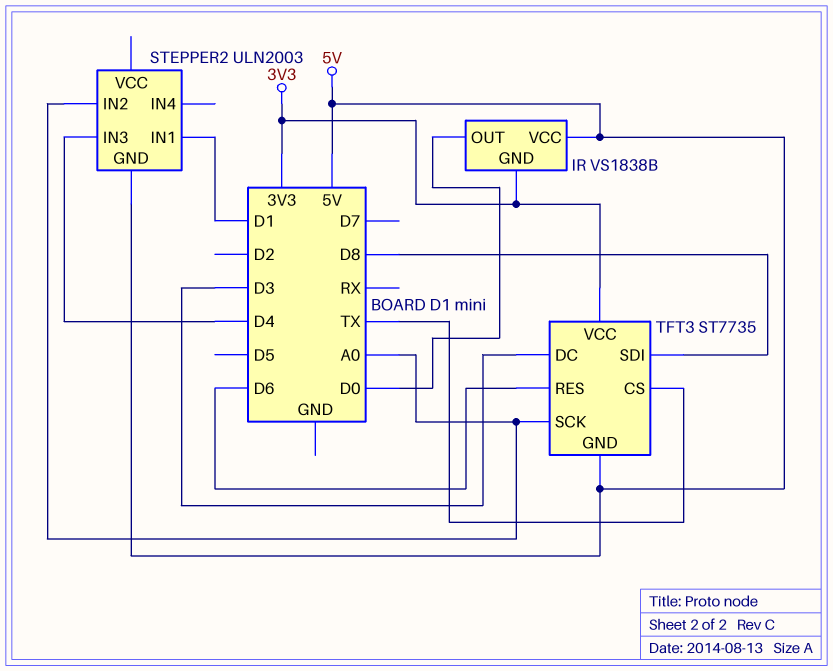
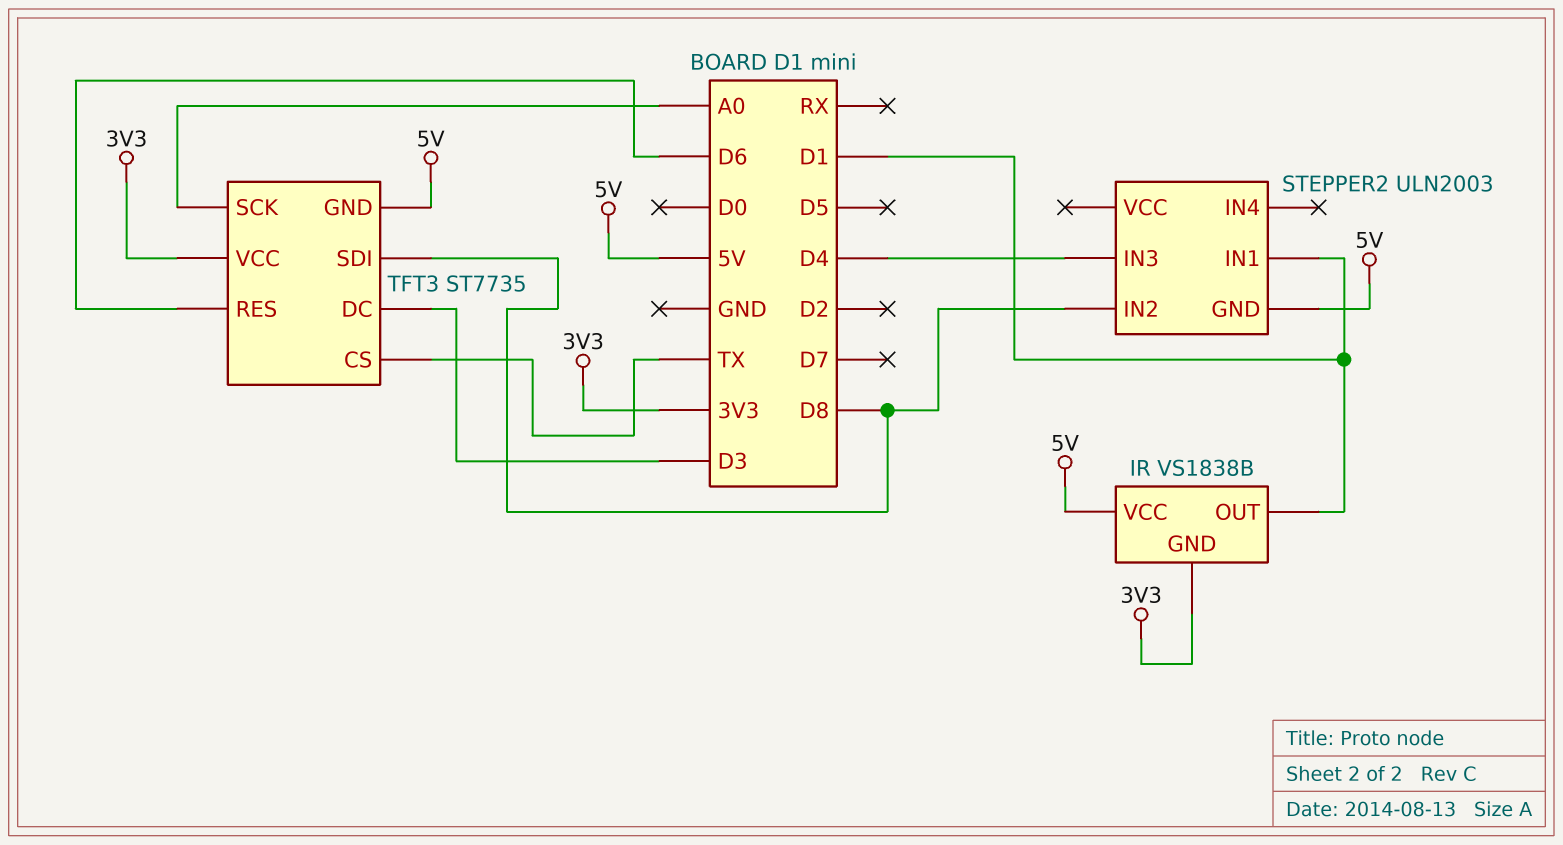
IR pin OUT: D0 -> D1
STEPPER2 pin IN2: A0 -> D8

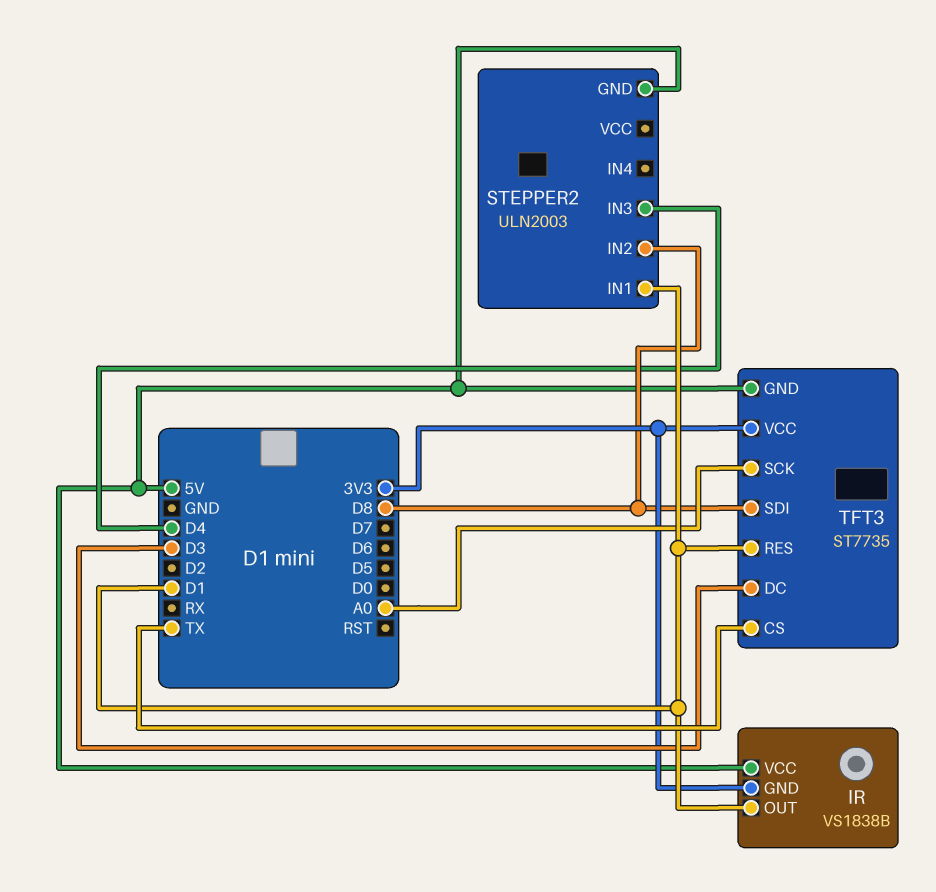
TFT3 pin RES: D6 -> D1

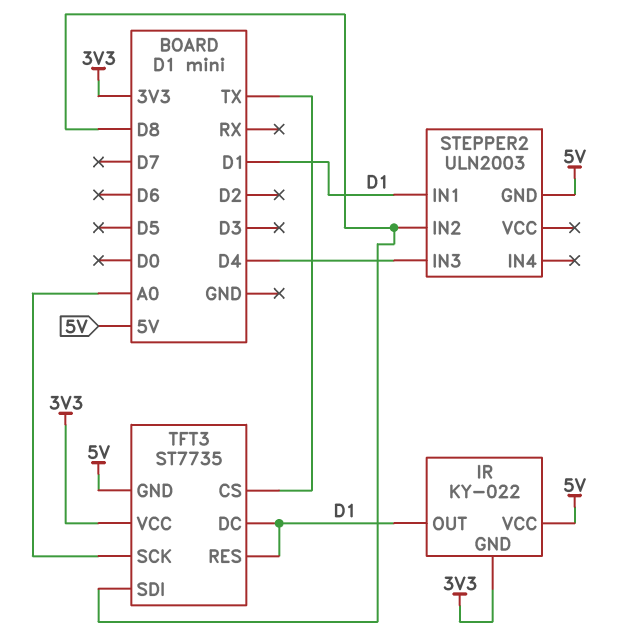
IR: VS1838B -> KY-022
TFT3 pin DC: D3 -> D1

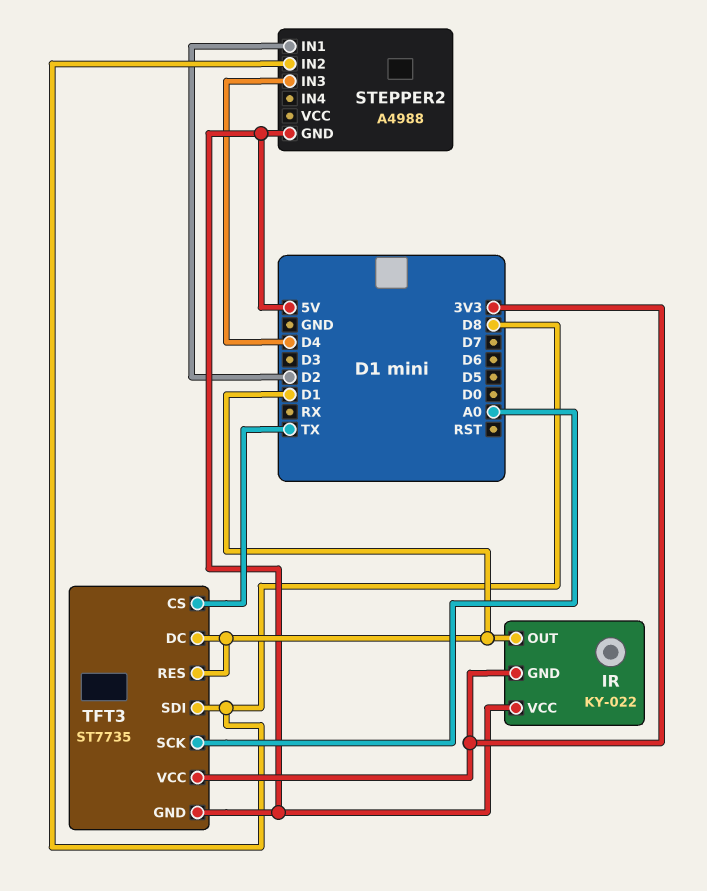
STEPPER2: ULN2003 -> A4988
STEPPER2 pin IN1: D1 -> D2

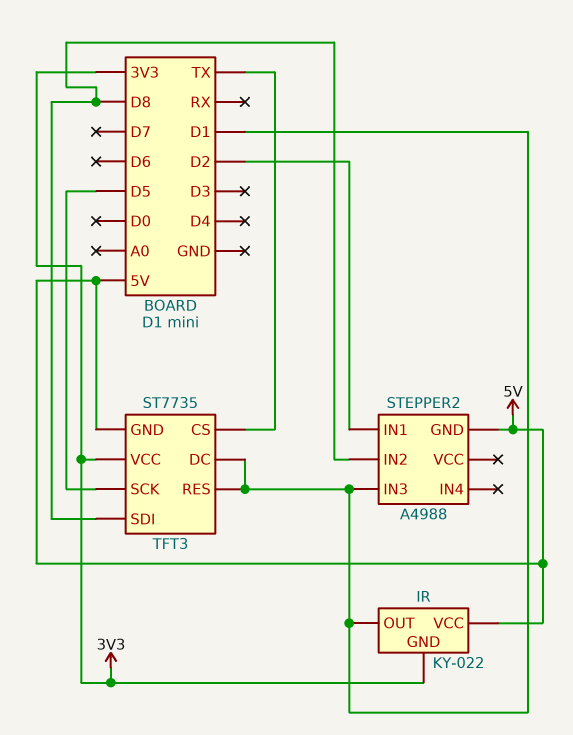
STEPPER2 pin IN3: D4 -> D1
TFT3 pin SCK: A0 -> D5

